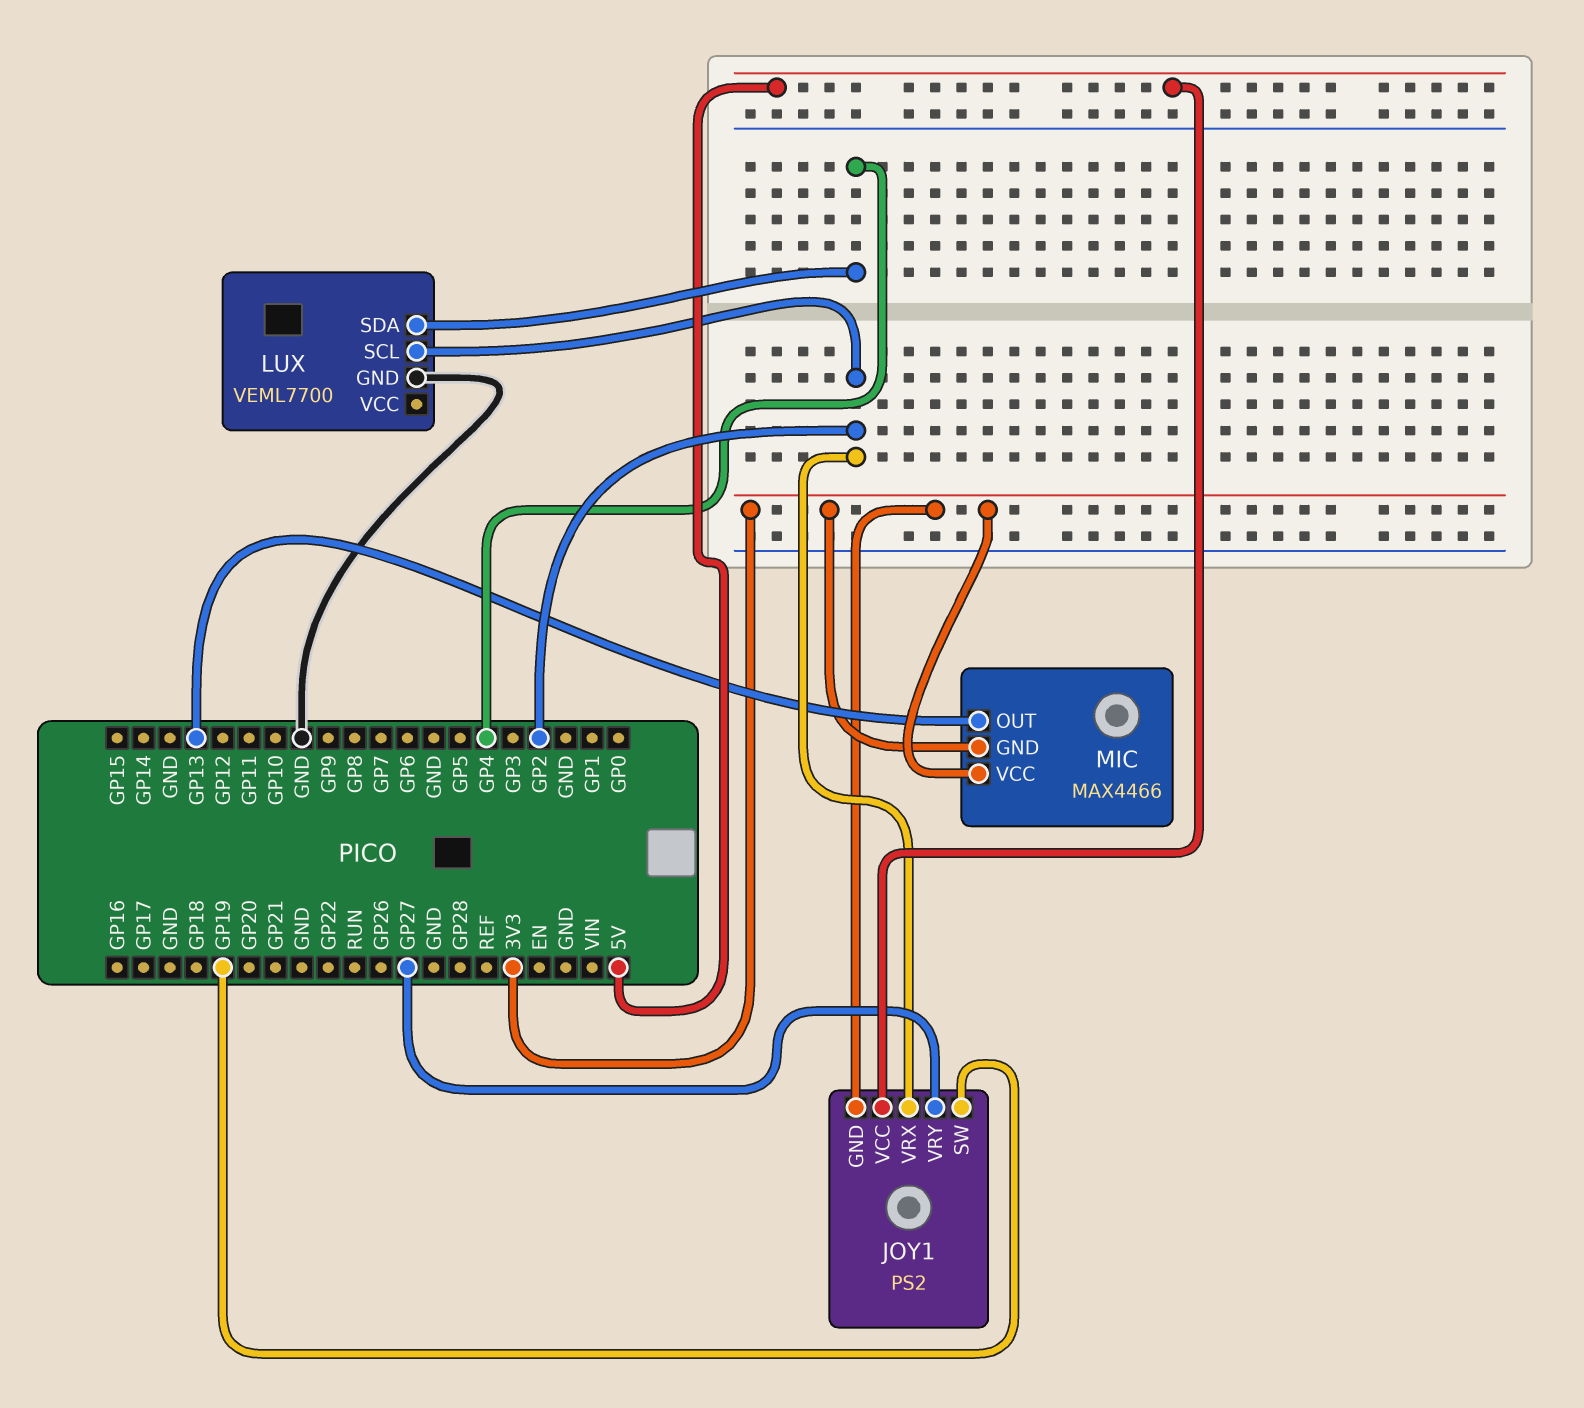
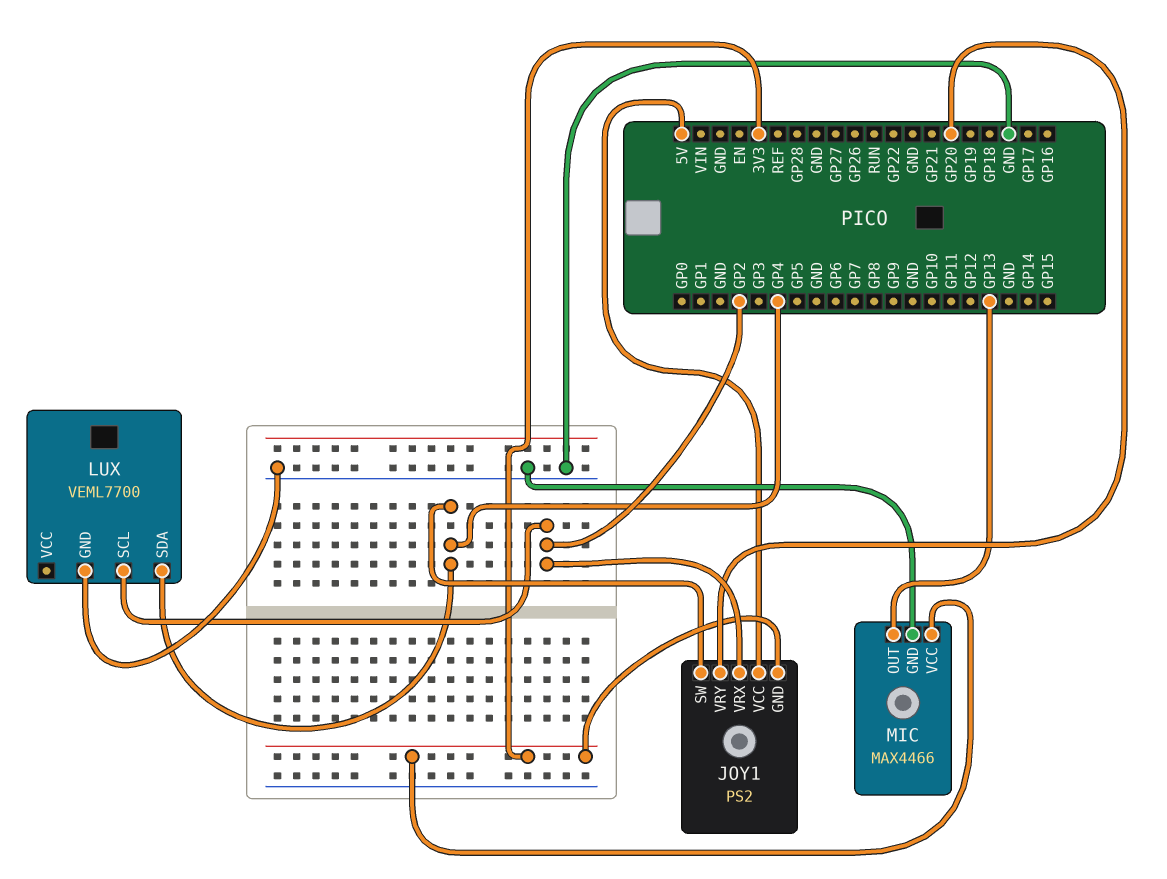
JOY1 pin SW: GP19 -> GP4
JOY1 pin VRY: GP27 -> GP20
MIC pin GND: 3V3 -> GND

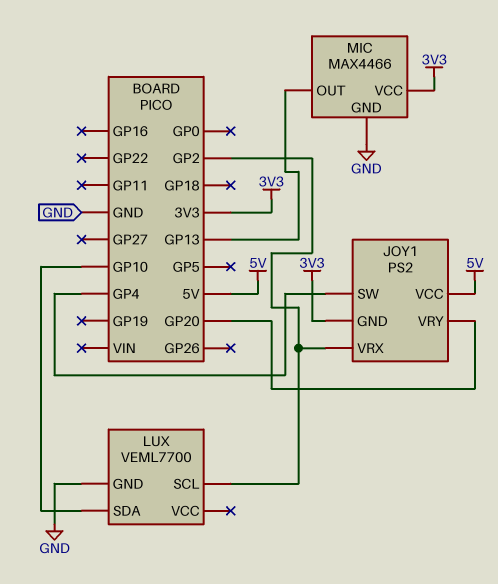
LUX pin SDA: GP4 -> GP10

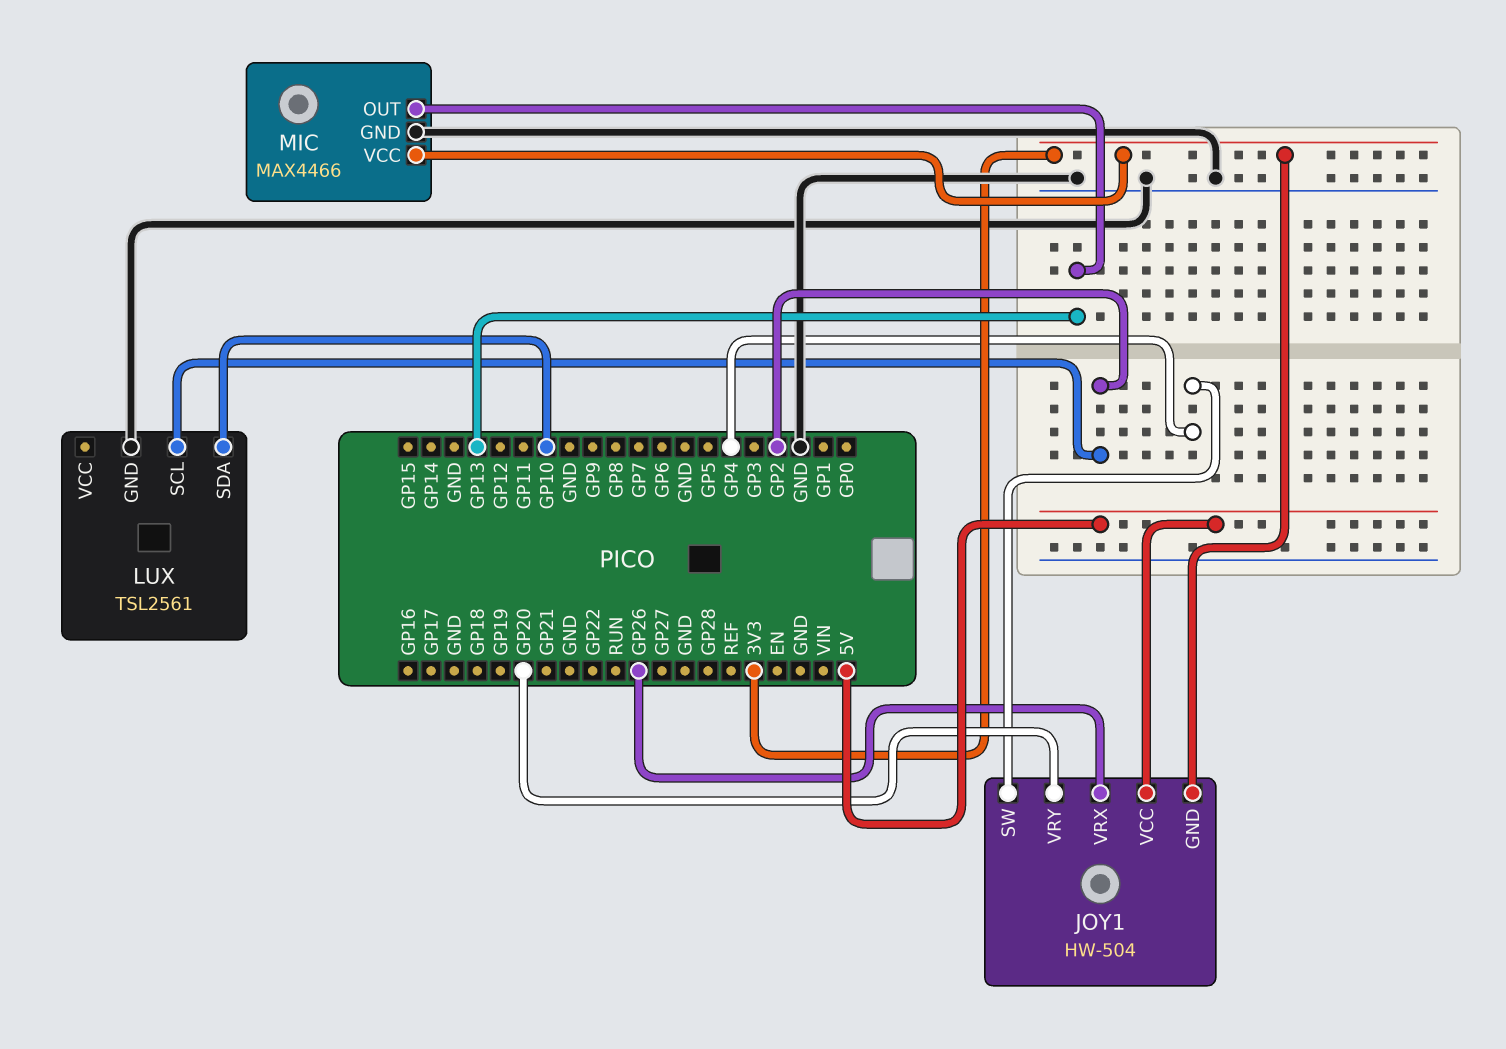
JOY1: PS2 -> HW-504
JOY1 pin VRX: GP2 -> GP26
LUX: VEML7700 -> TSL2561

